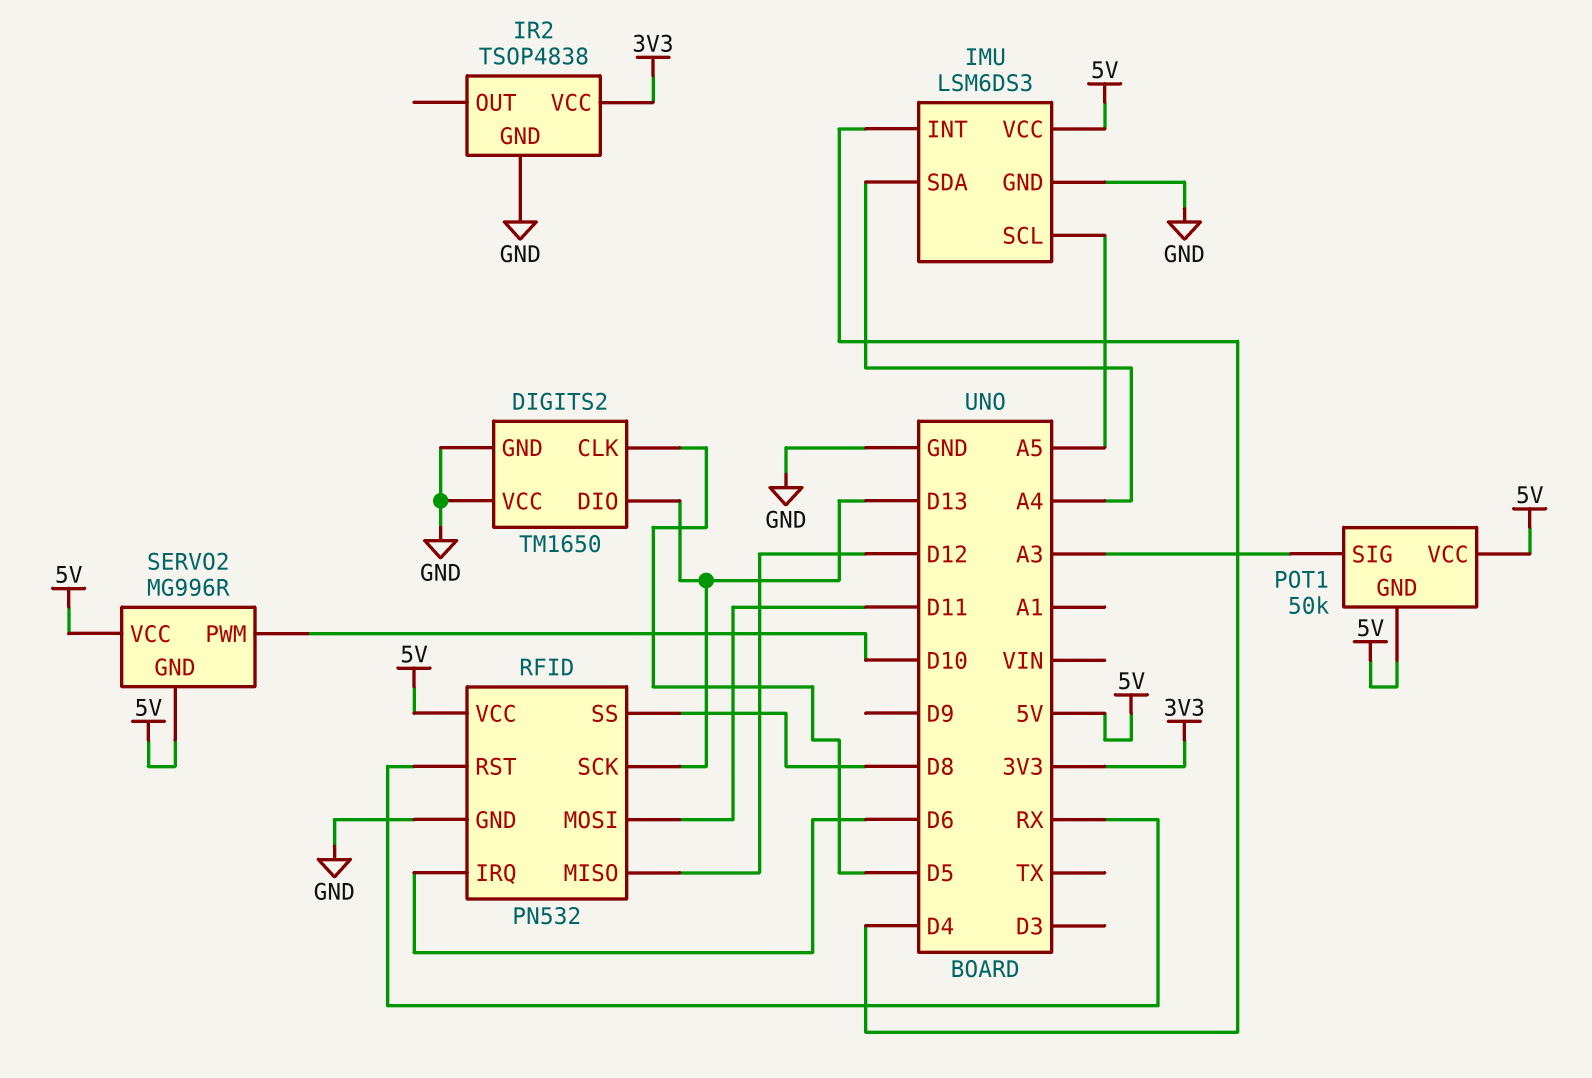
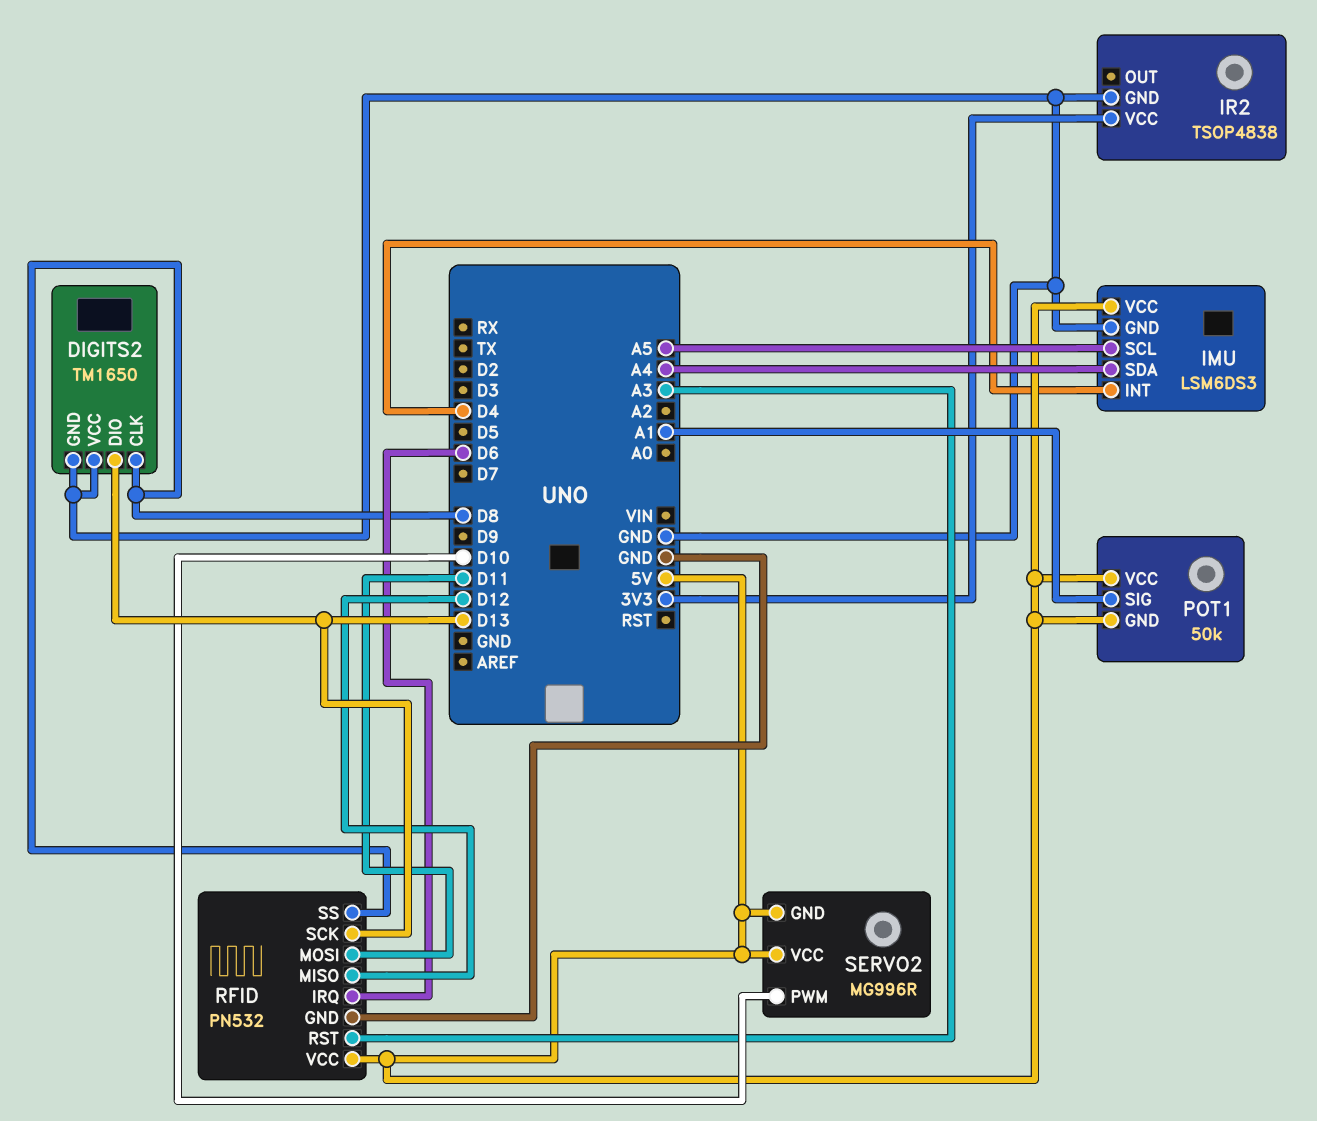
DIGITS2 pin CLK: D5 -> D8
POT1 pin SIG: A3 -> A1
RFID pin RST: RX -> A3

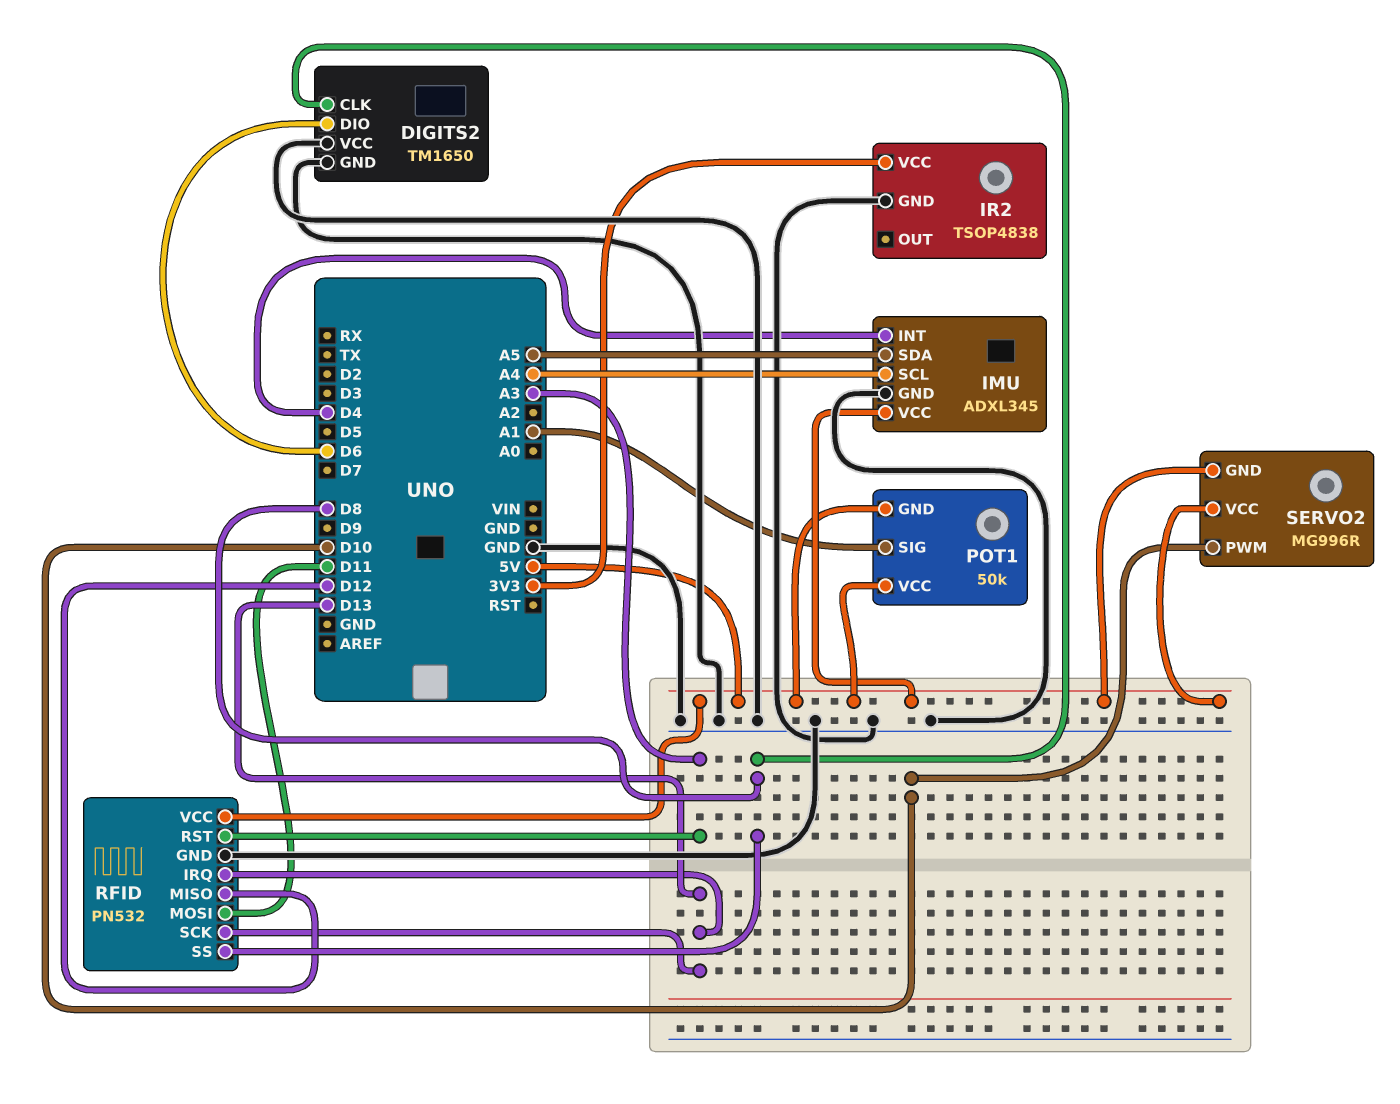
DIGITS2 pin DIO: D13 -> D6
IMU: LSM6DS3 -> ADXL345
IMU pin SCL: A5 -> A4
IMU pin SDA: A4 -> A5
RFID pin IRQ: D6 -> D13

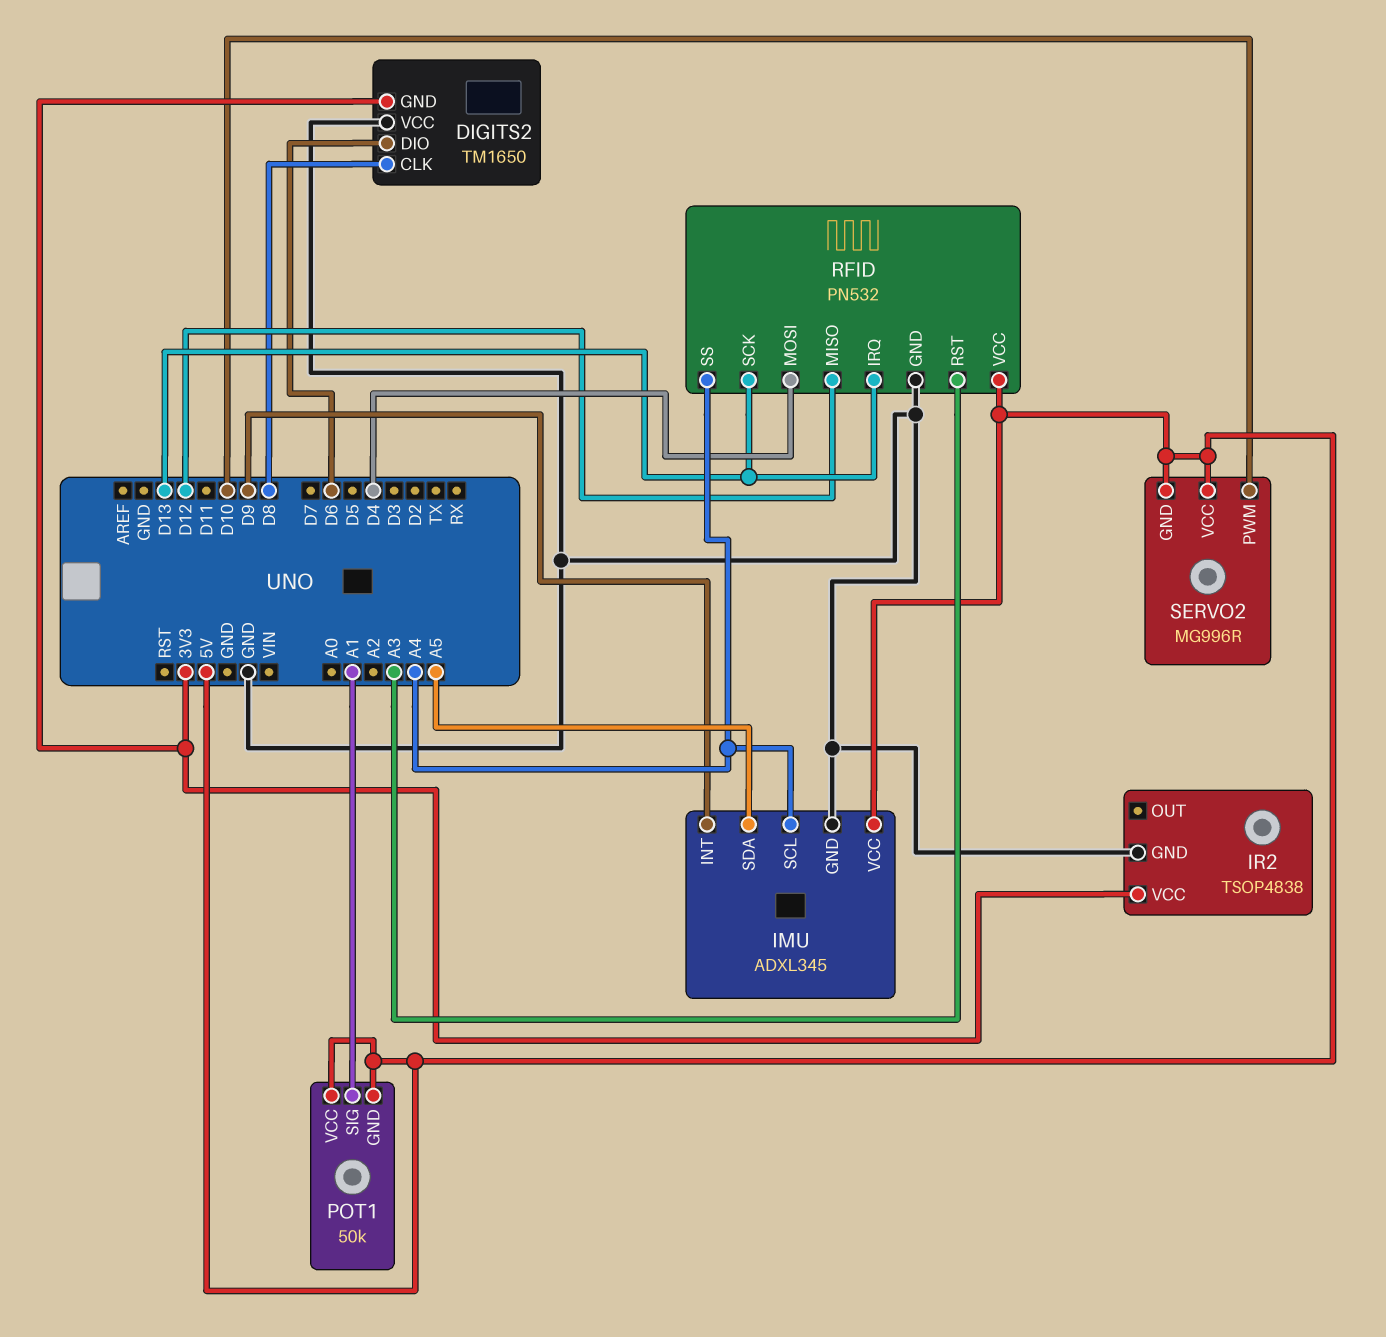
DIGITS2 pin GND: GND -> 3V3
IMU pin INT: D4 -> D9
RFID pin MOSI: D11 -> D4
RFID pin SS: D8 -> A4

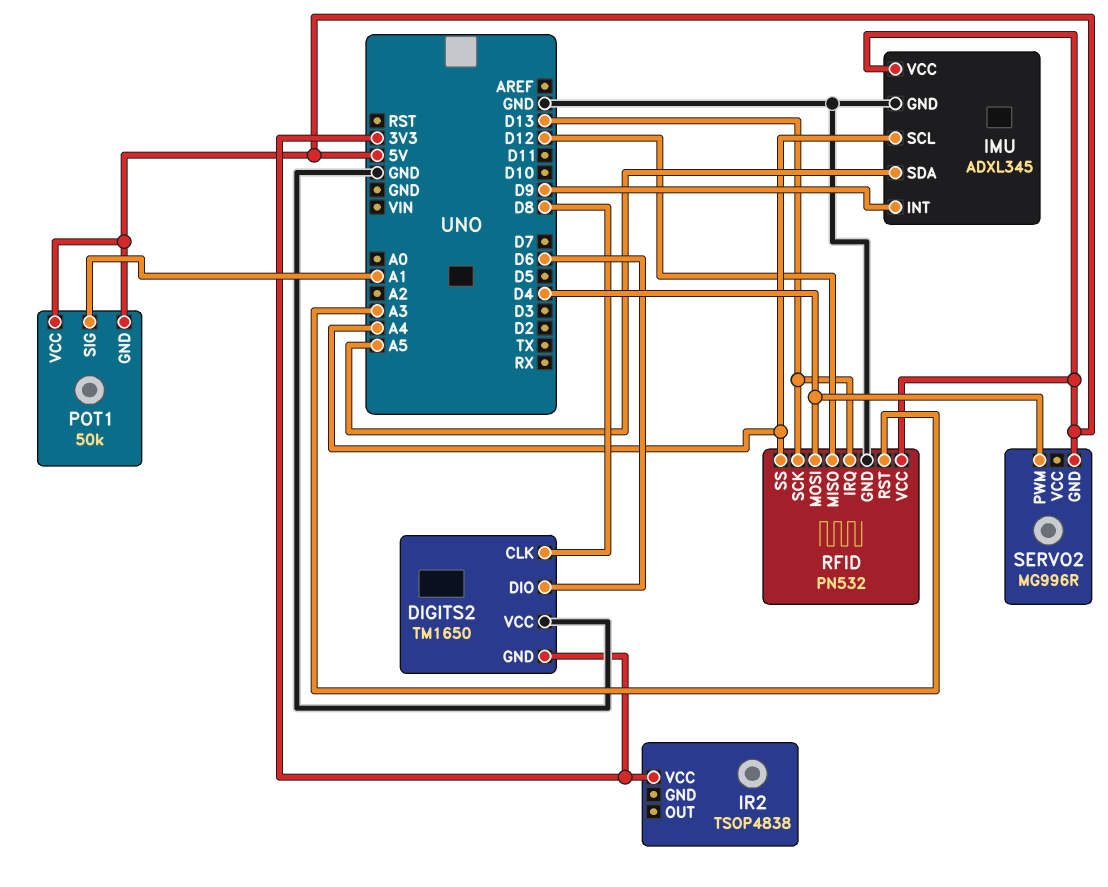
IR2 pin GND: GND -> none
SERVO2 pin PWM: D10 -> D4
SERVO2 pin VCC: 5V -> none

